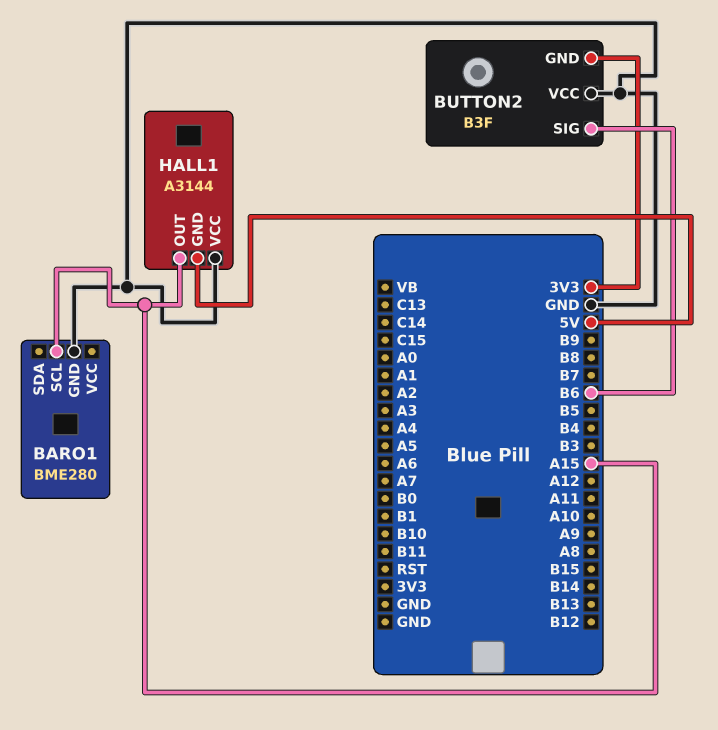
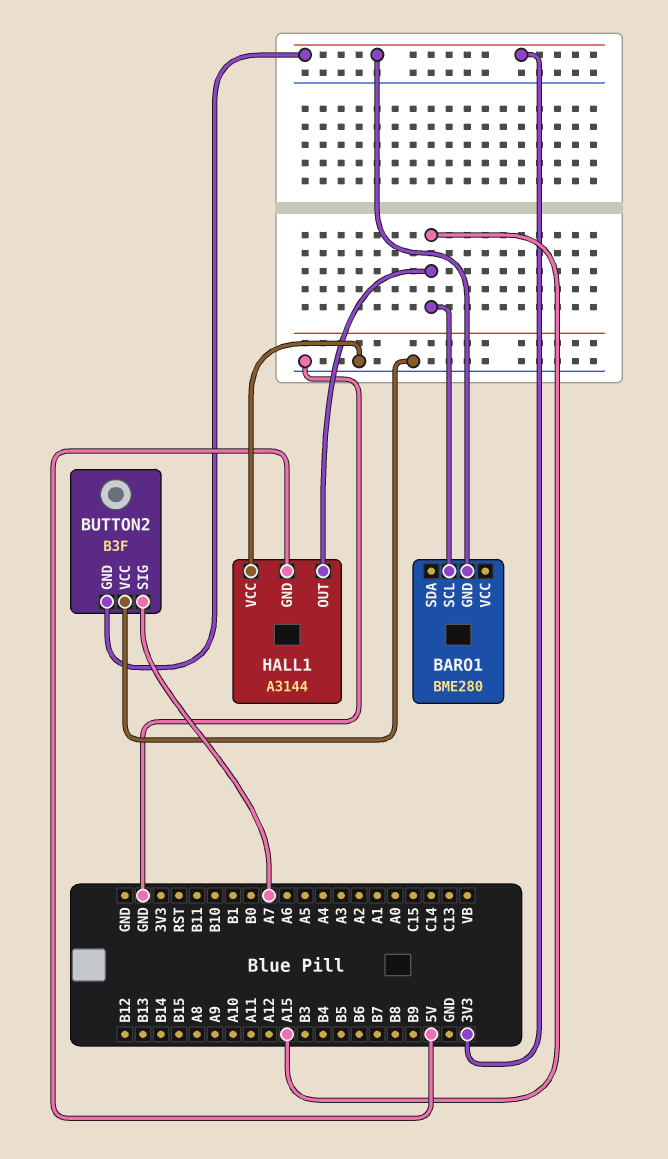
BARO1 pin GND: GND -> 3V3
BUTTON2 pin SIG: B6 -> A7

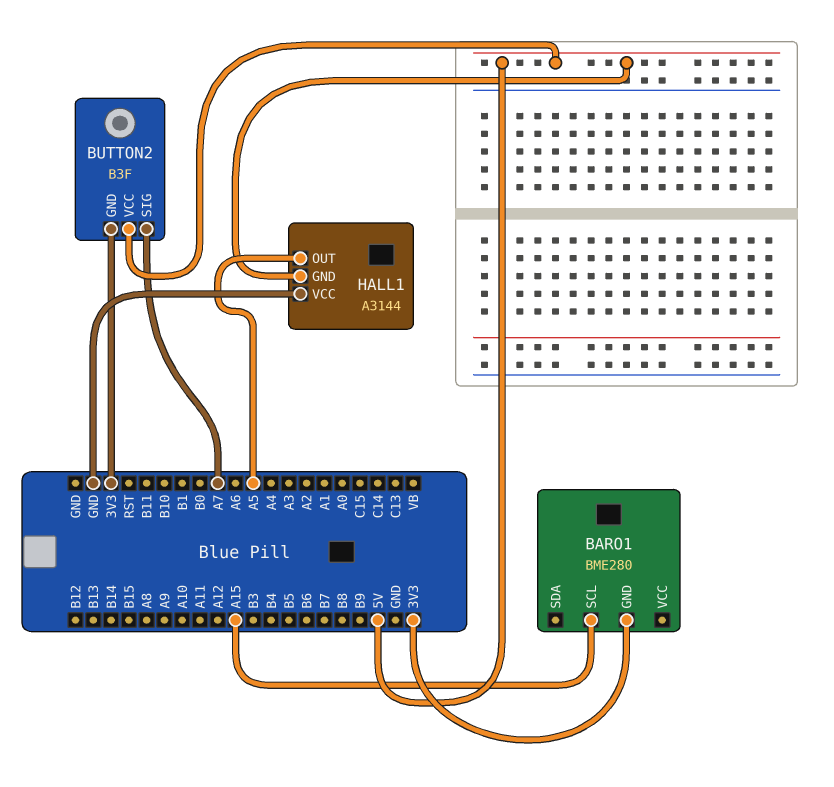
BUTTON2 pin VCC: GND -> 5V
HALL1 pin OUT: A15 -> A5

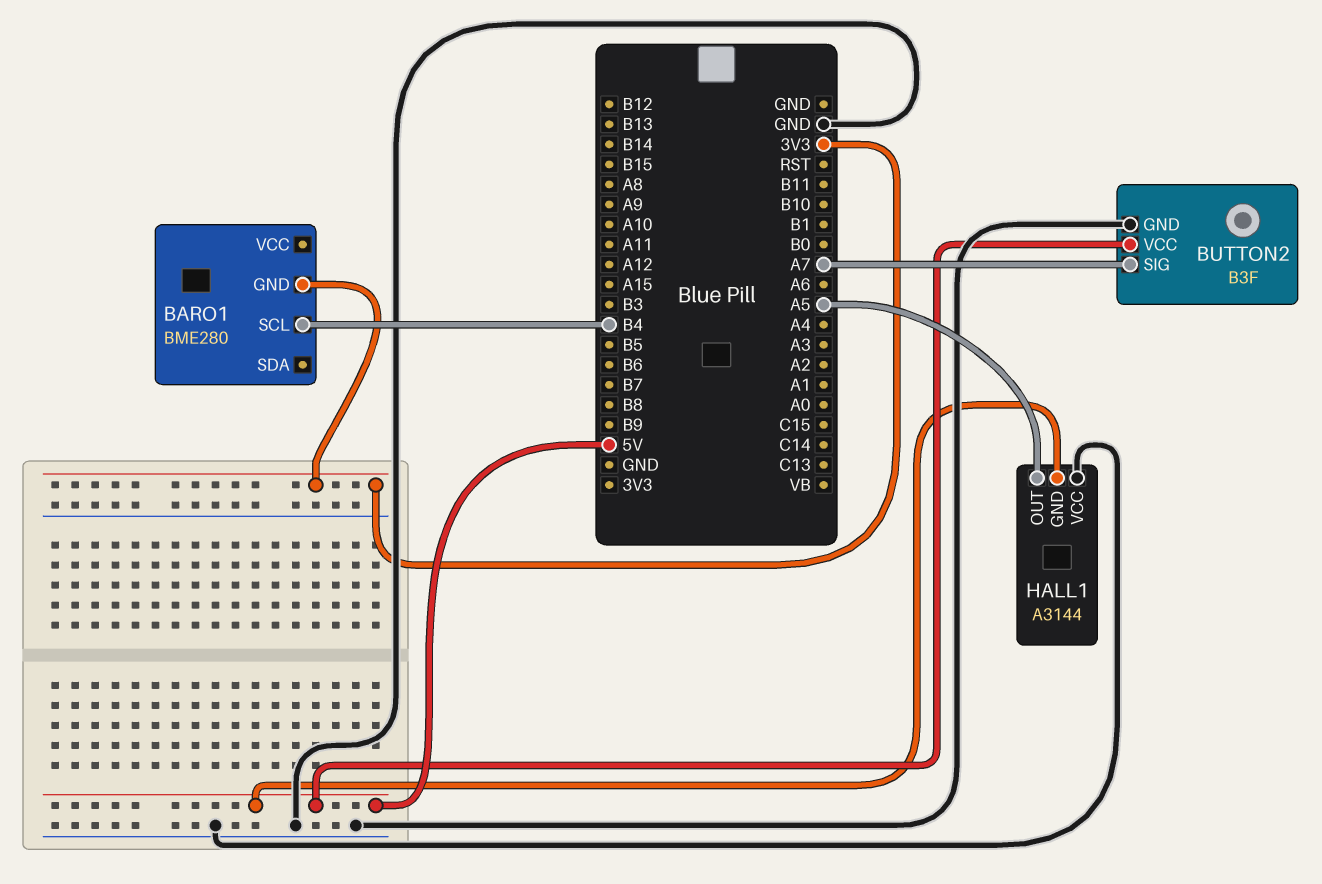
BARO1 pin SCL: A15 -> B4
BUTTON2 pin GND: 3V3 -> GND

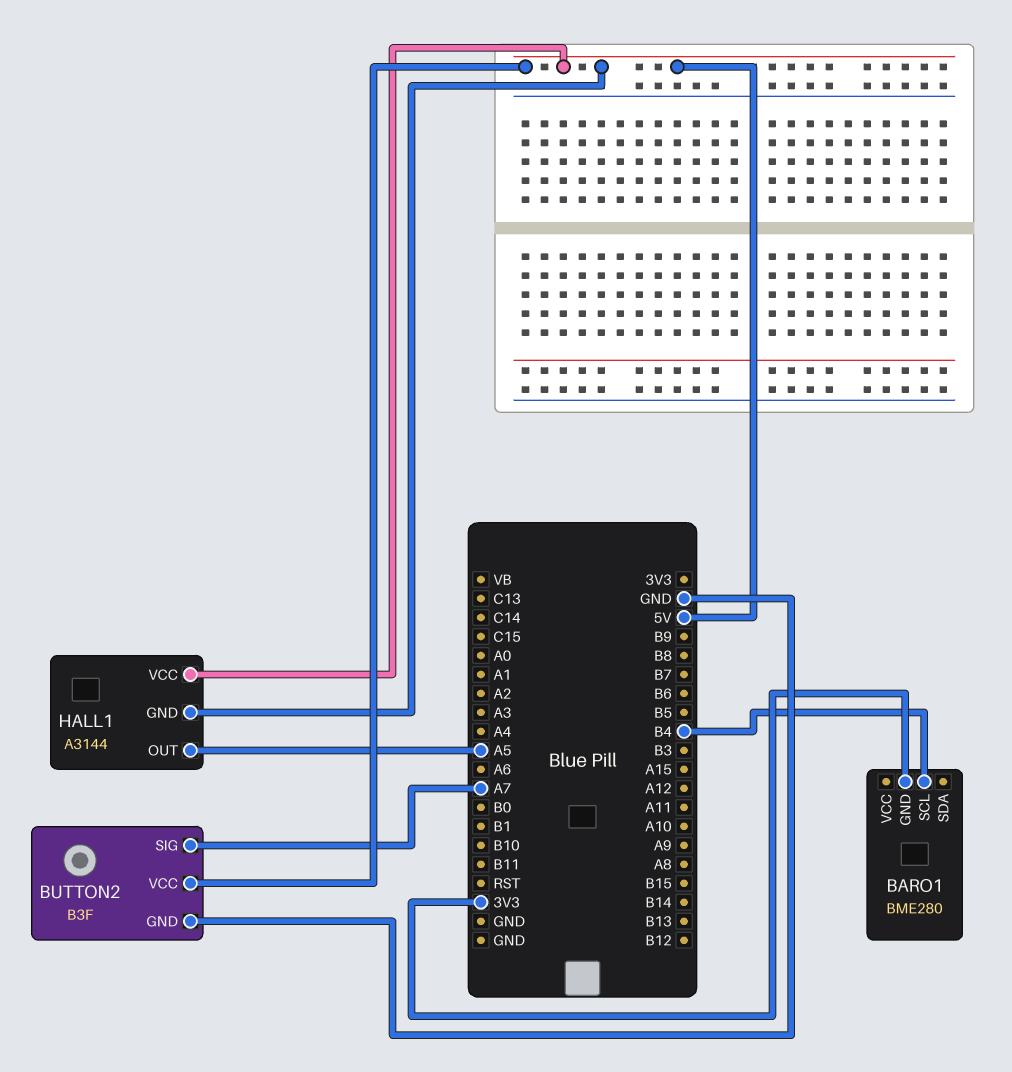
HALL1 pin VCC: GND -> 5V

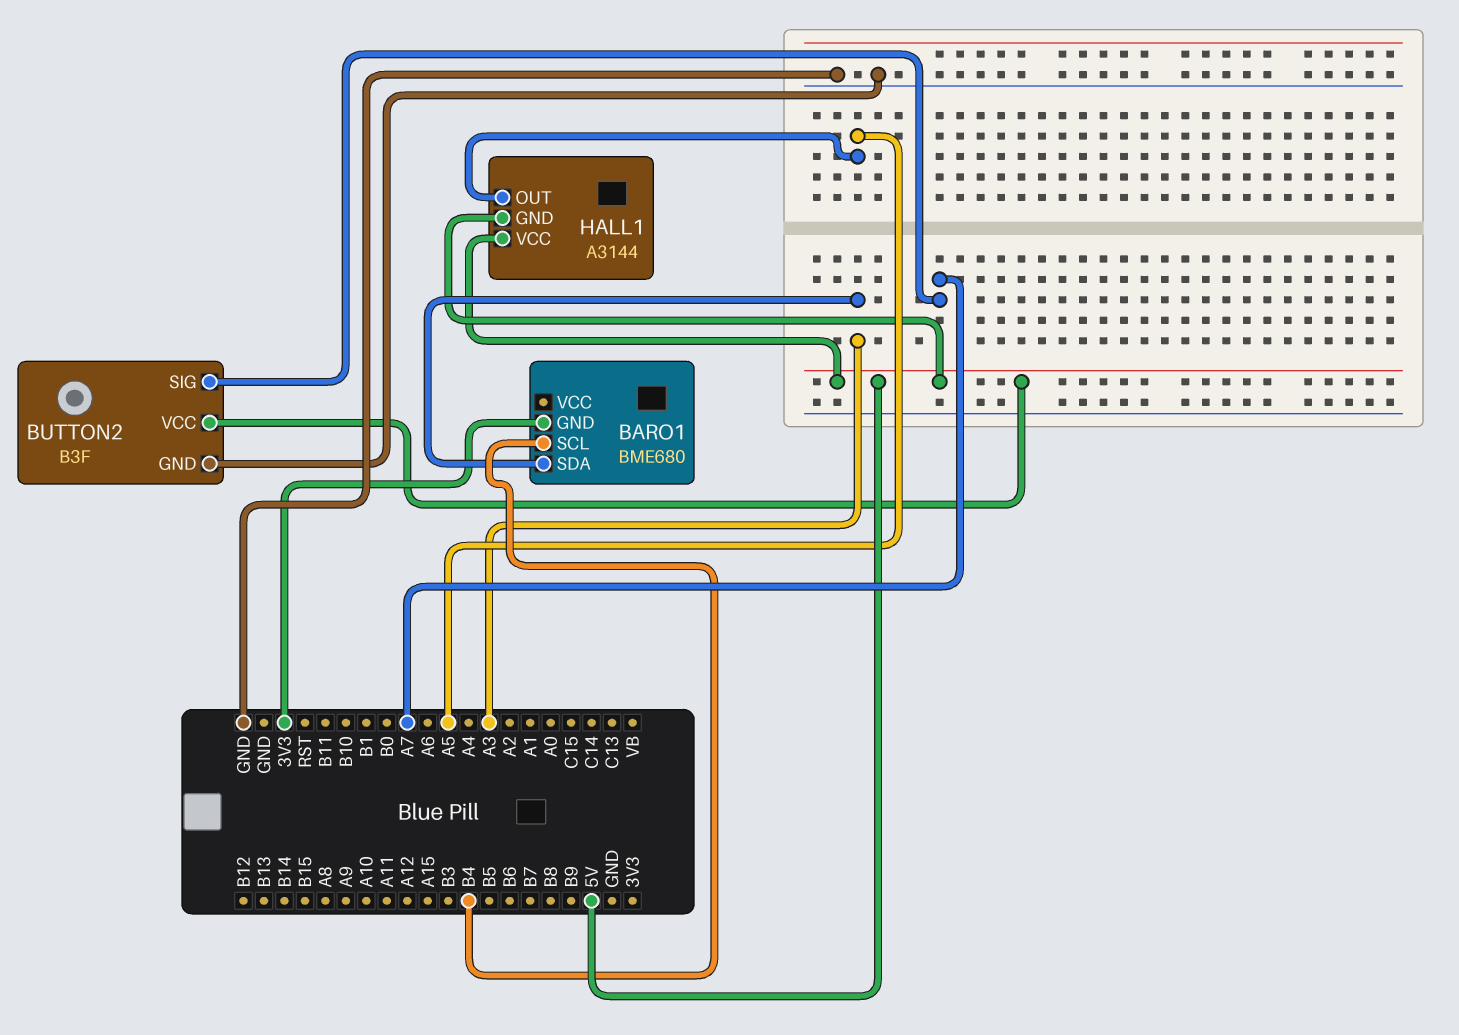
BARO1: BME280 -> BME680
BARO1 pin SDA: none -> A3

